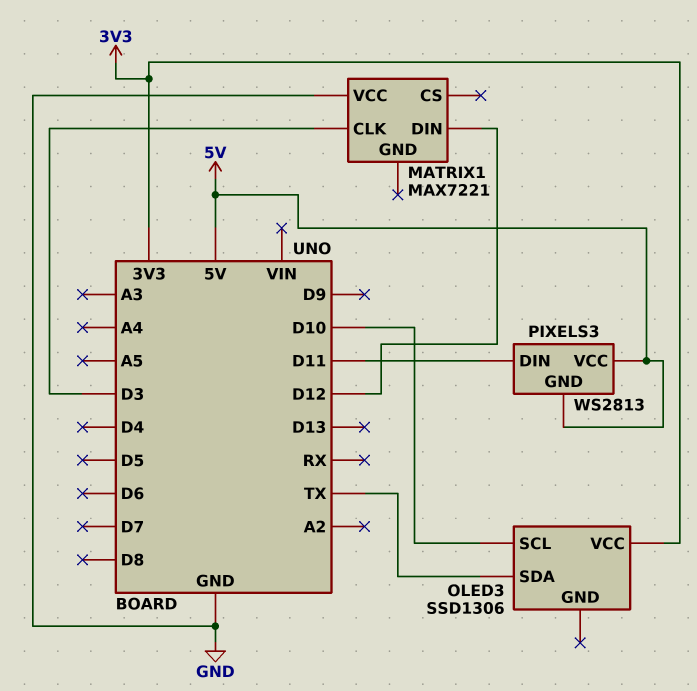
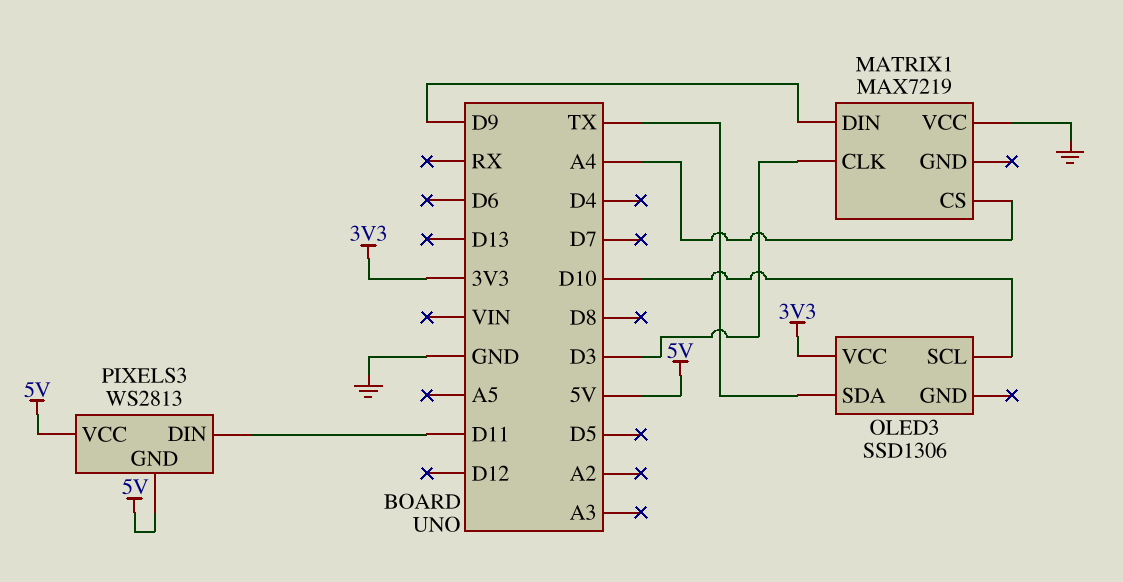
MATRIX1: MAX7221 -> MAX7219
MATRIX1 pin CS: none -> A4
MATRIX1 pin DIN: D12 -> D9

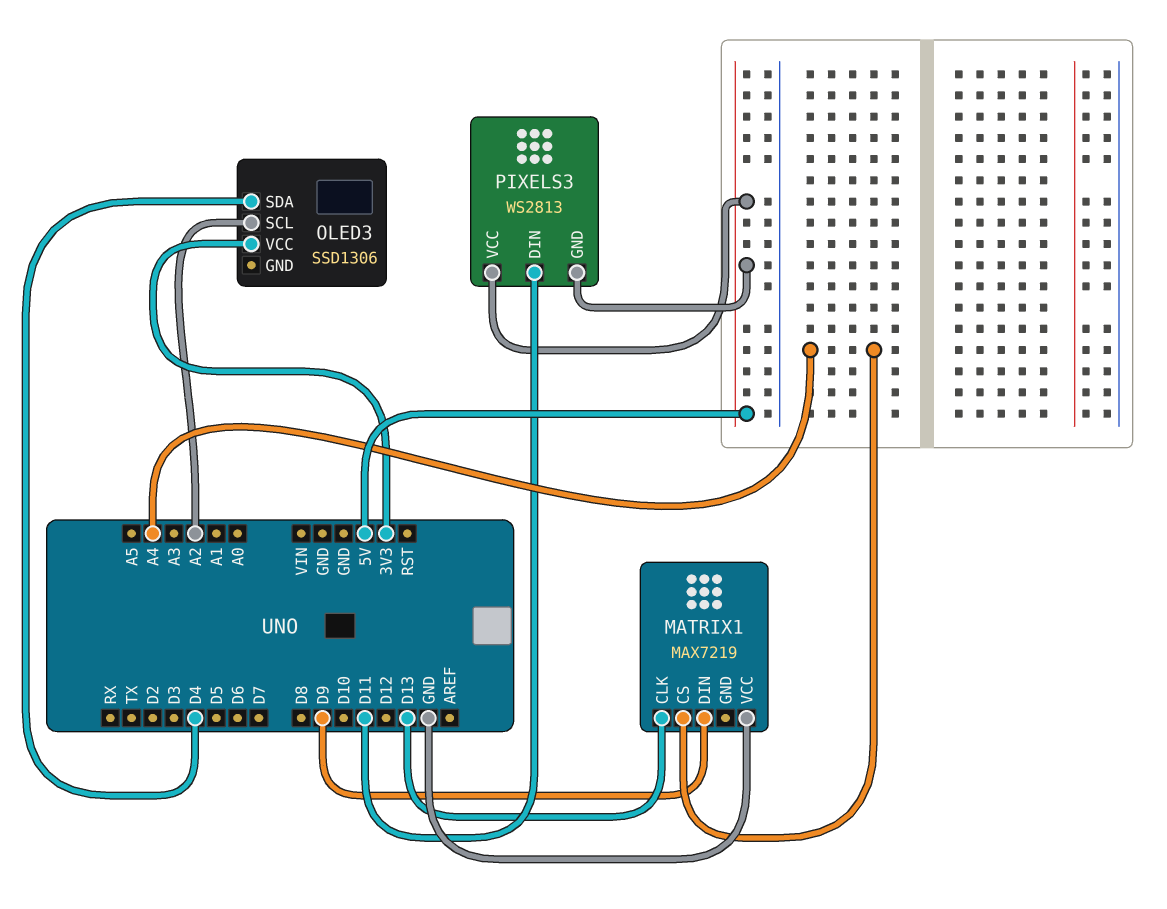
MATRIX1 pin CLK: D3 -> D13
OLED3 pin SCL: D10 -> A2
OLED3 pin SDA: TX -> D4

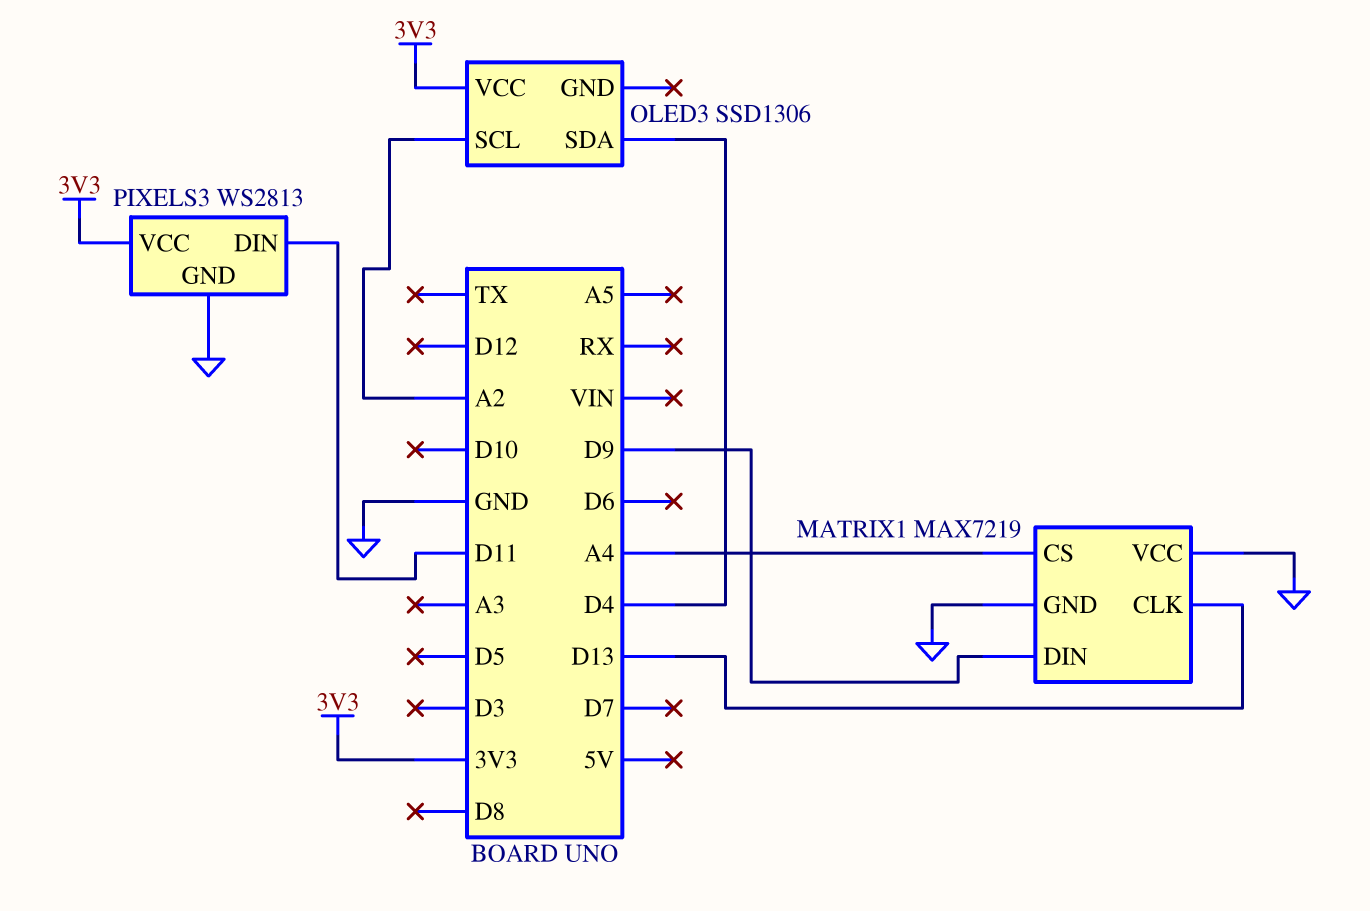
MATRIX1 pin GND: none -> GND
PIXELS3 pin GND: 5V -> GND
PIXELS3 pin VCC: 5V -> 3V3

